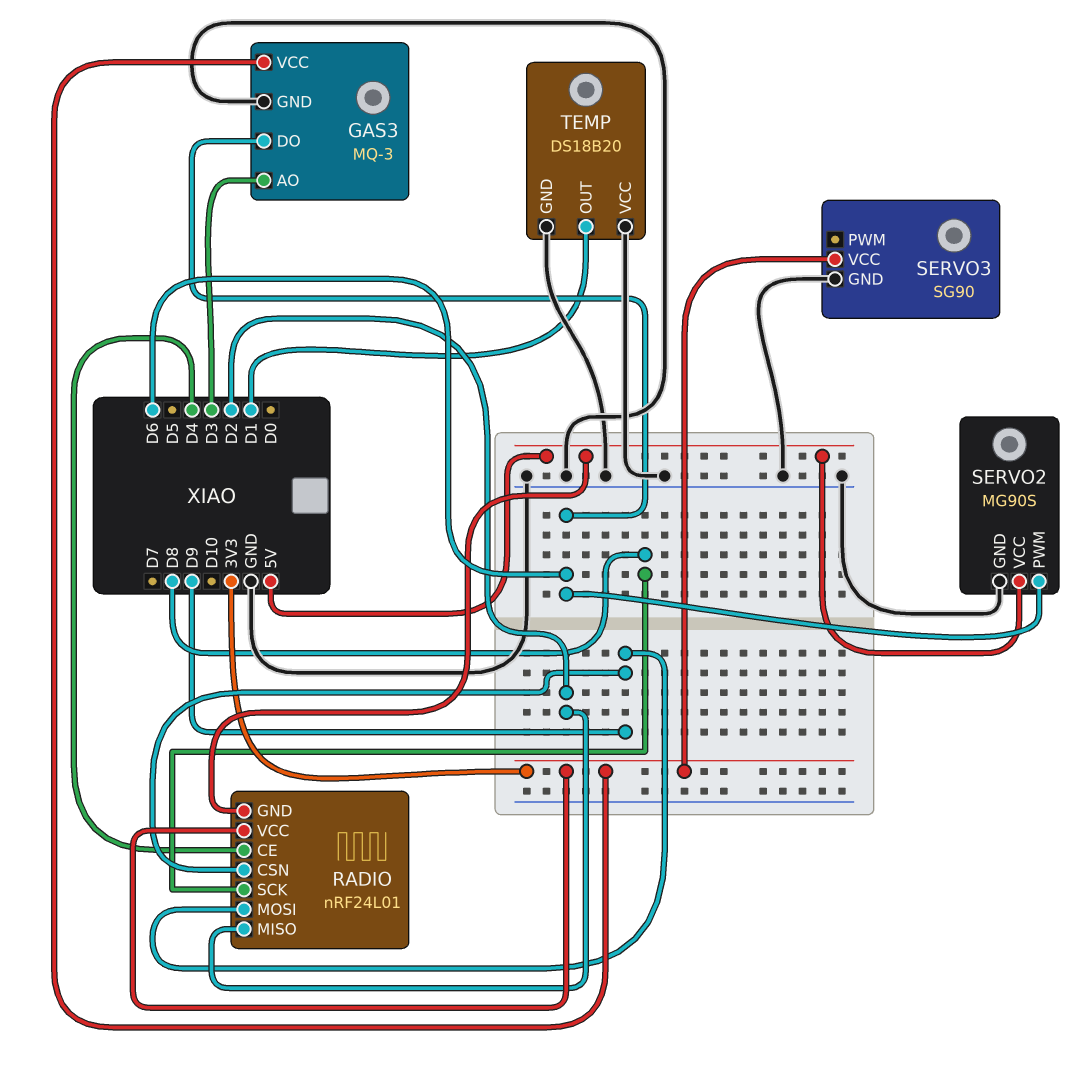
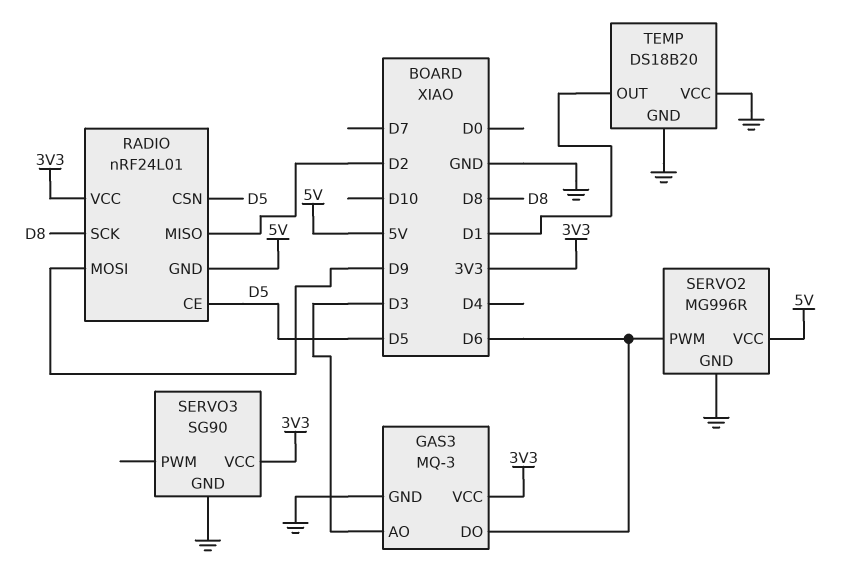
RADIO pin CE: D4 -> D5
RADIO pin CSN: D9 -> D5
SERVO2: MG90S -> MG996R

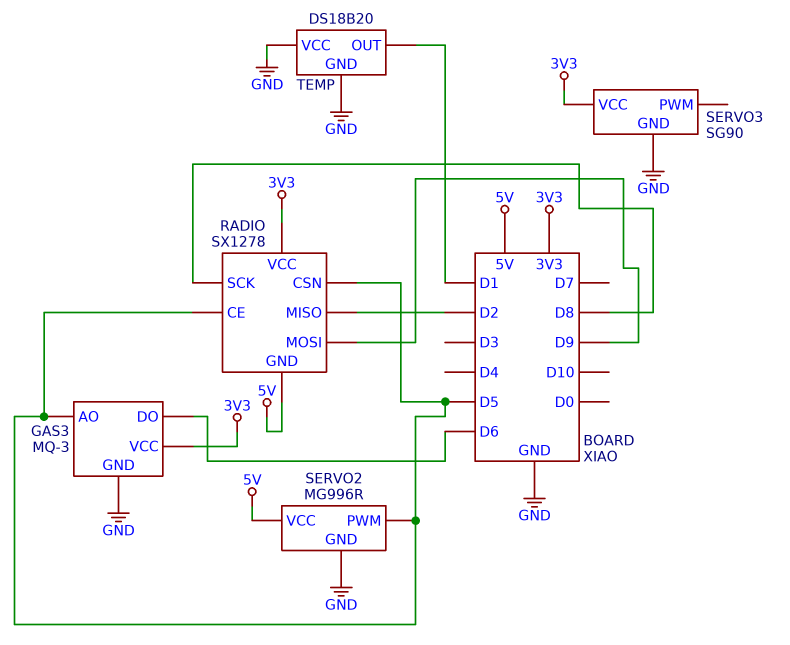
GAS3 pin AO: D3 -> D5
RADIO: nRF24L01 -> SX1278
SERVO2 pin PWM: D6 -> D5

